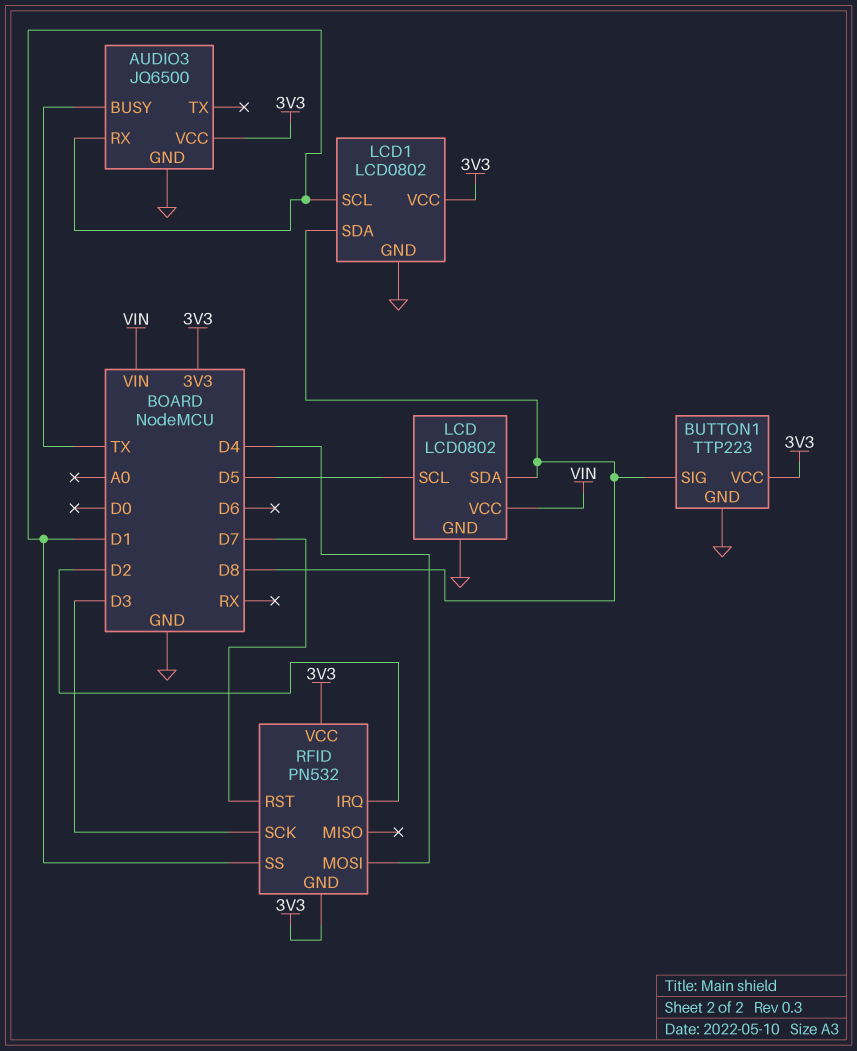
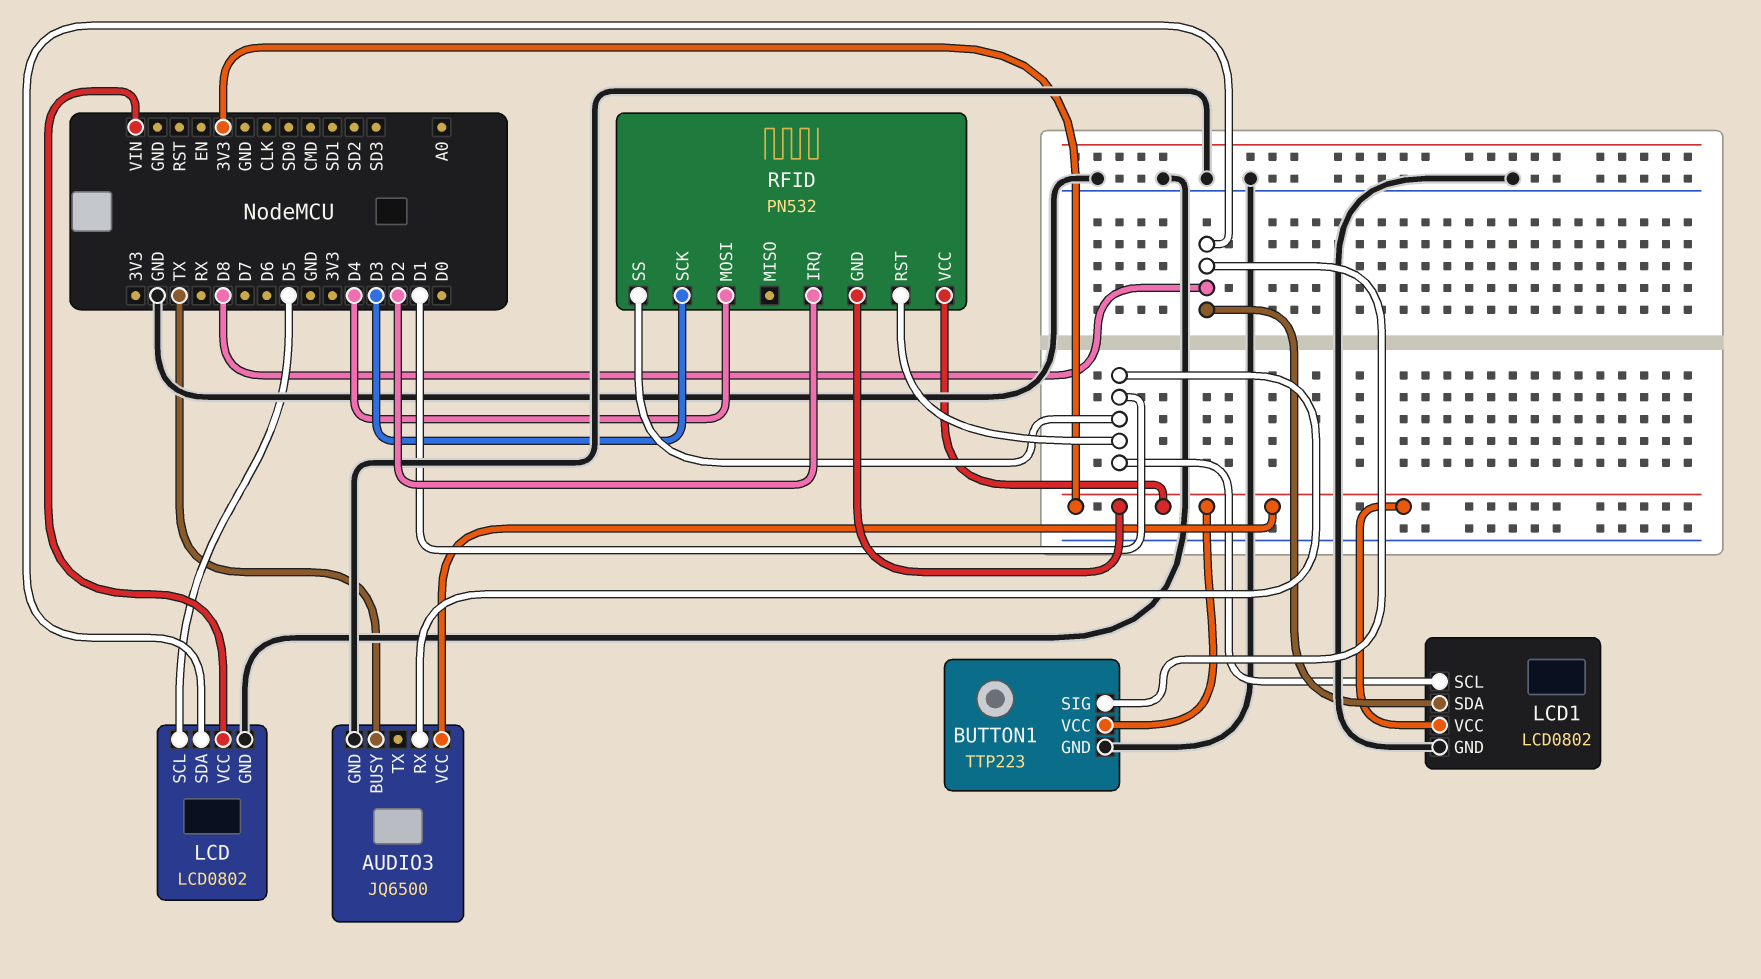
RFID pin RST: D7 -> D1

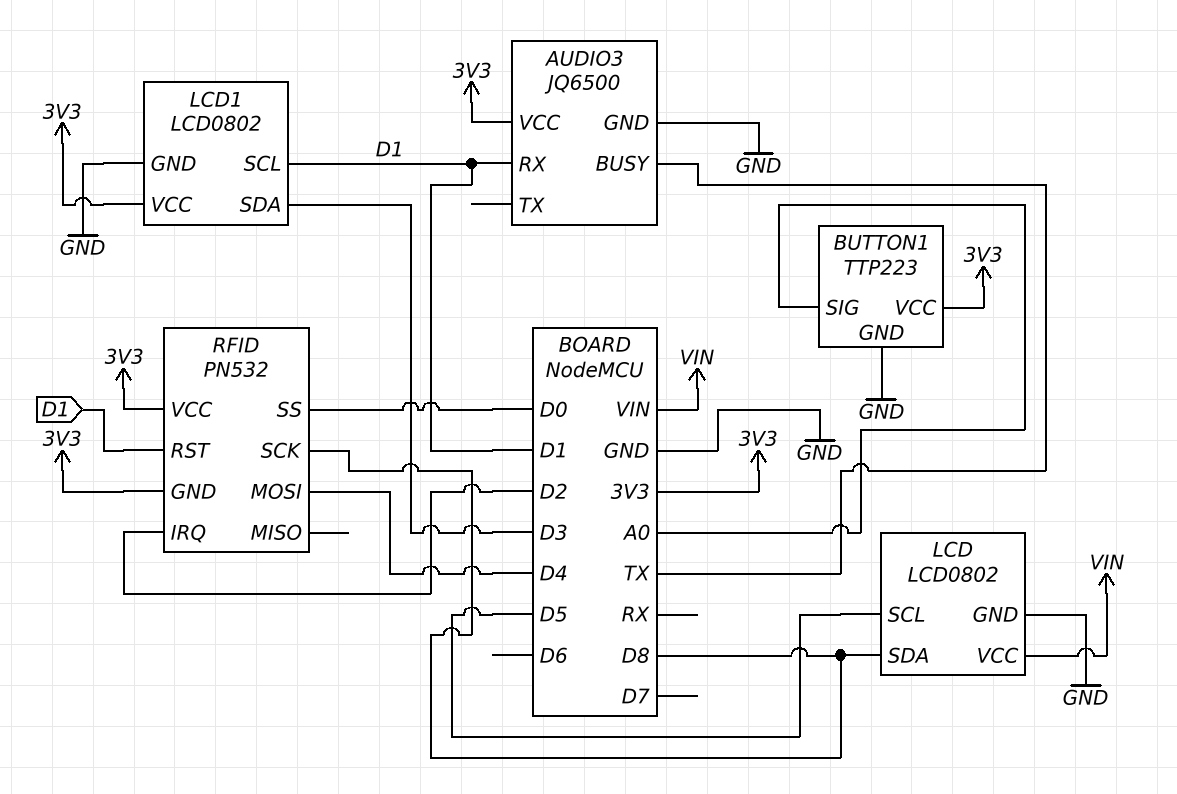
BUTTON1 pin SIG: D8 -> A0
LCD1 pin SDA: D8 -> D3
RFID pin SCK: D3 -> D8
RFID pin SS: D1 -> D0

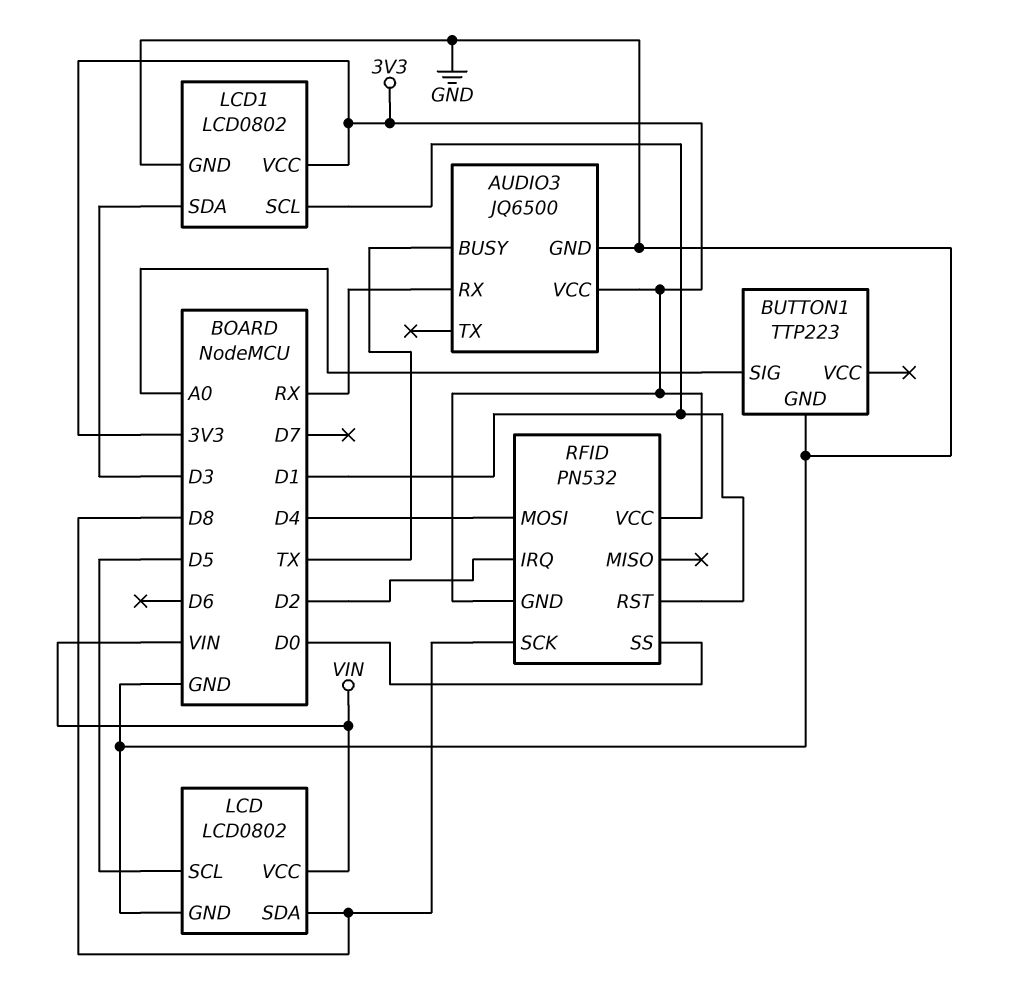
AUDIO3 pin RX: D1 -> RX
BUTTON1 pin VCC: 3V3 -> none

